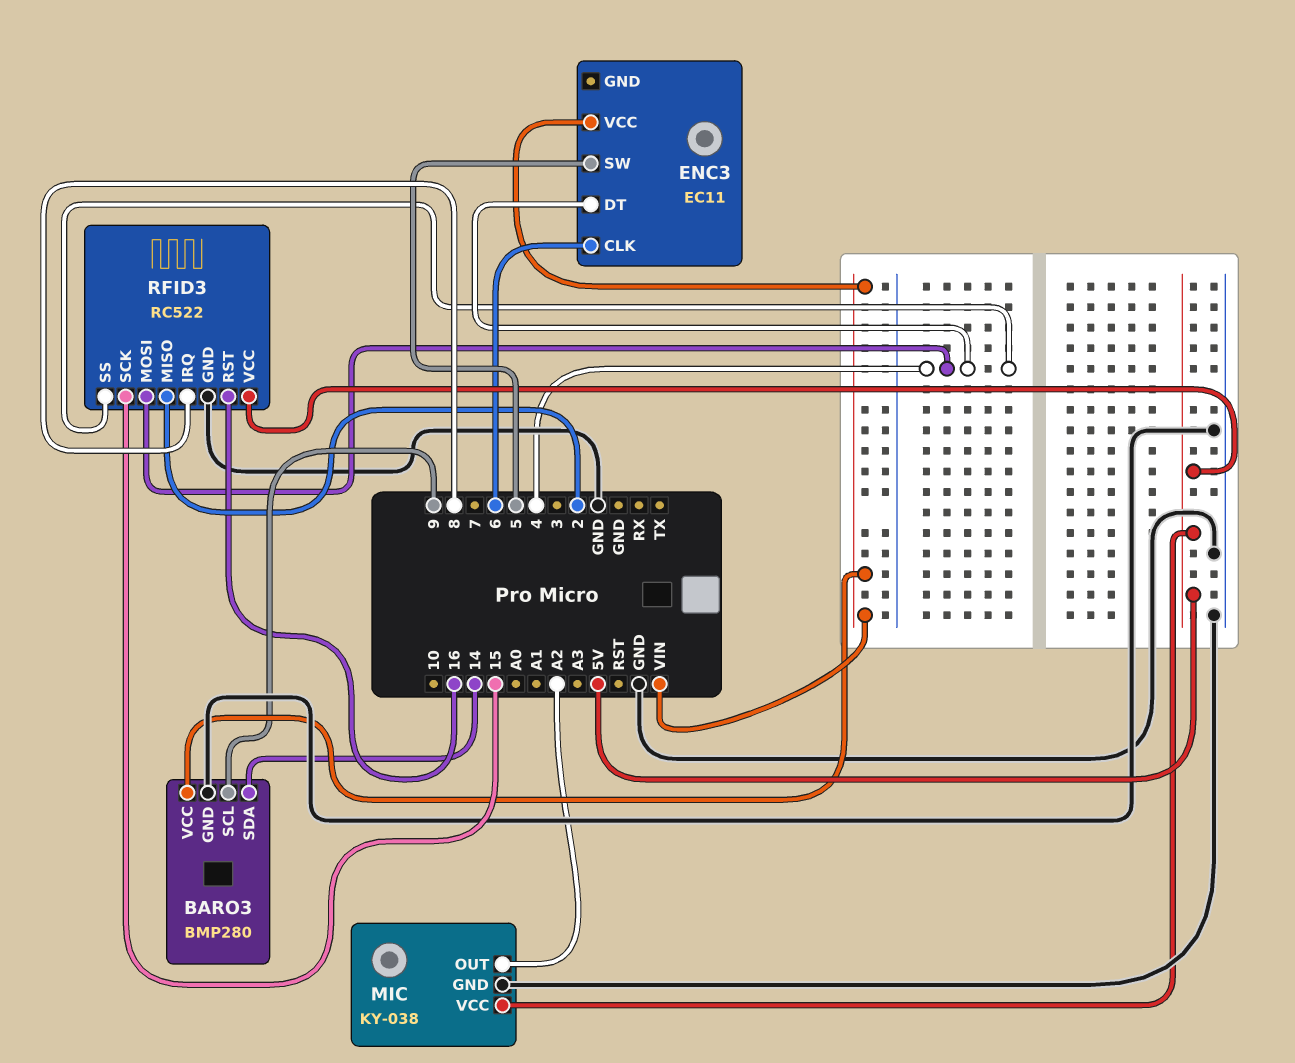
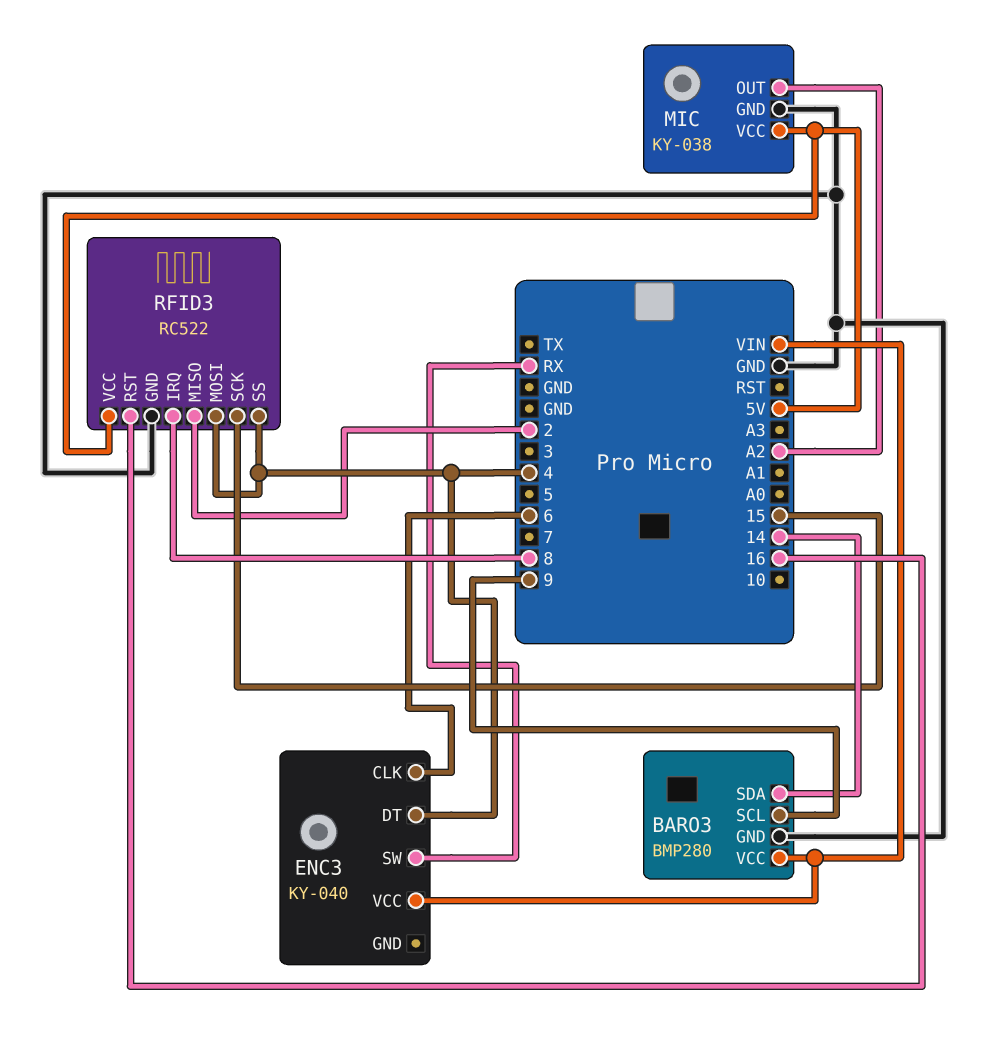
ENC3: EC11 -> KY-040
ENC3 pin SW: 5 -> RX

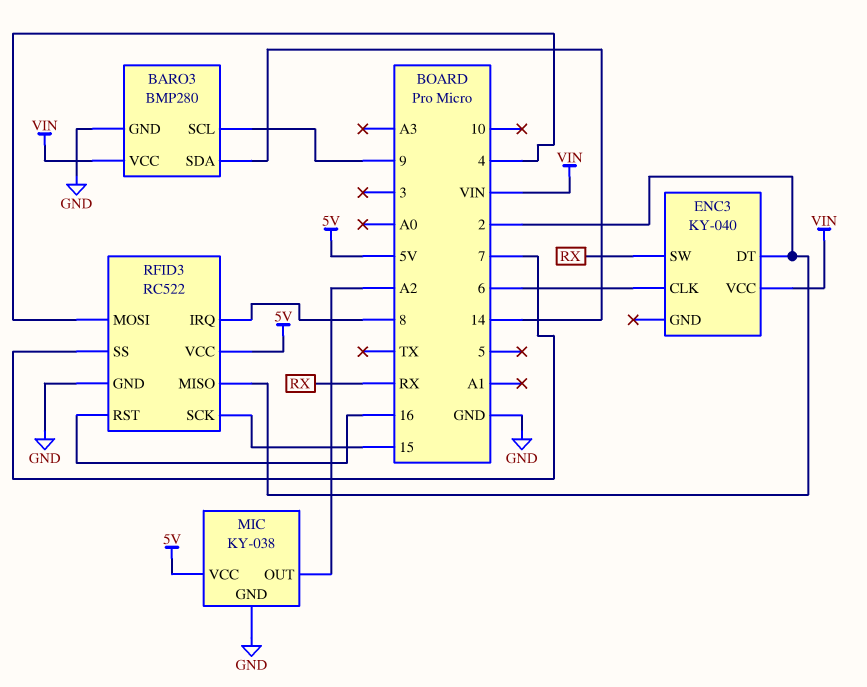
ENC3 pin DT: 4 -> 2
RFID3 pin SS: 4 -> 7

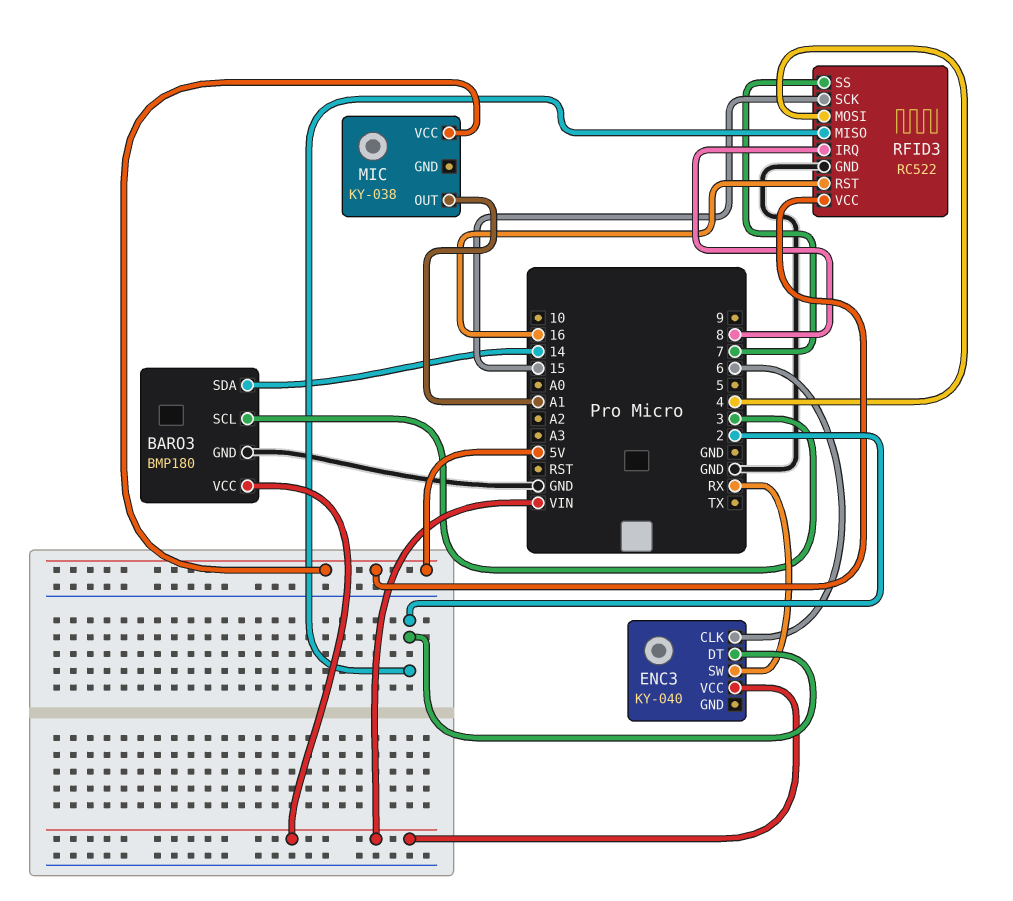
BARO3: BMP280 -> BMP180
BARO3 pin SCL: 9 -> 3
MIC pin GND: GND -> none
MIC pin OUT: A2 -> A1

